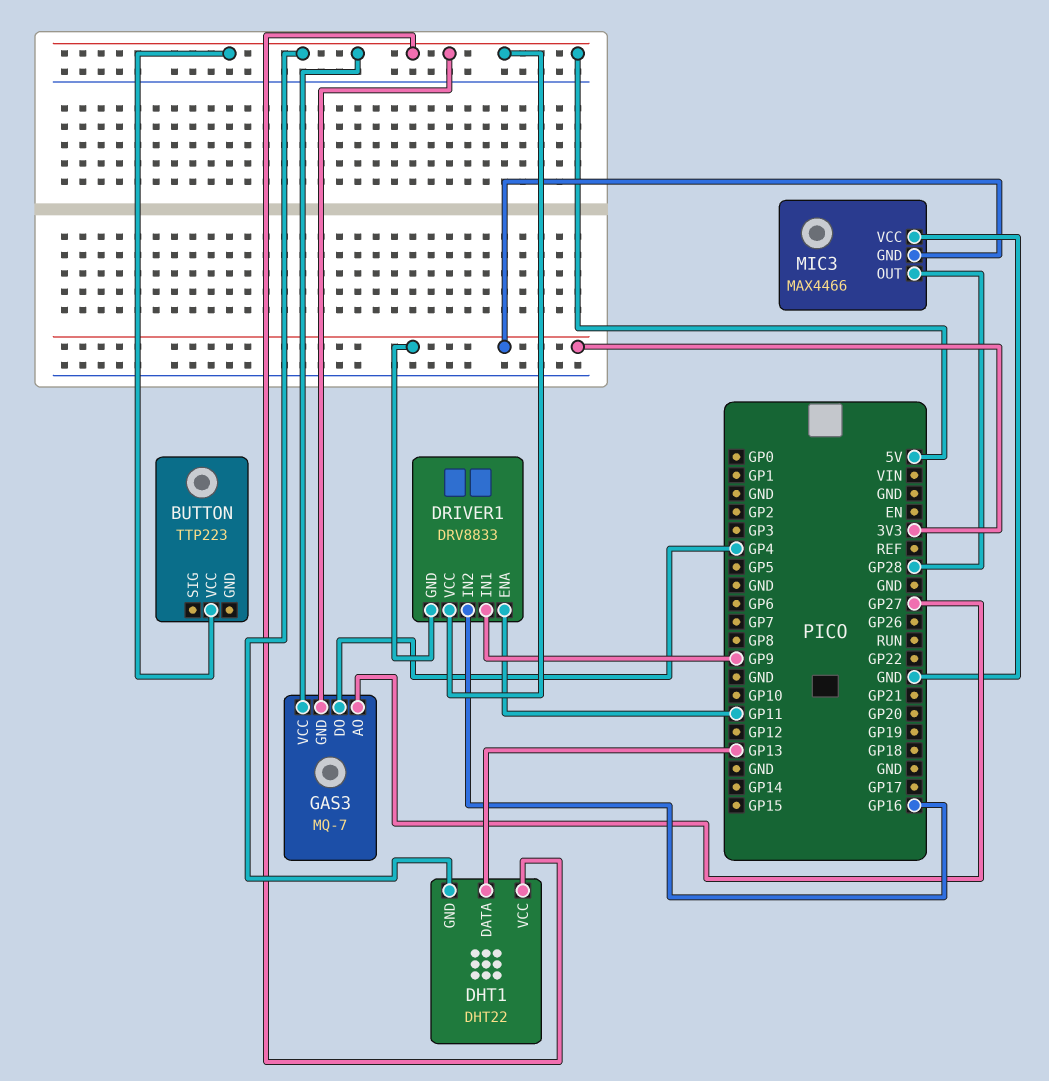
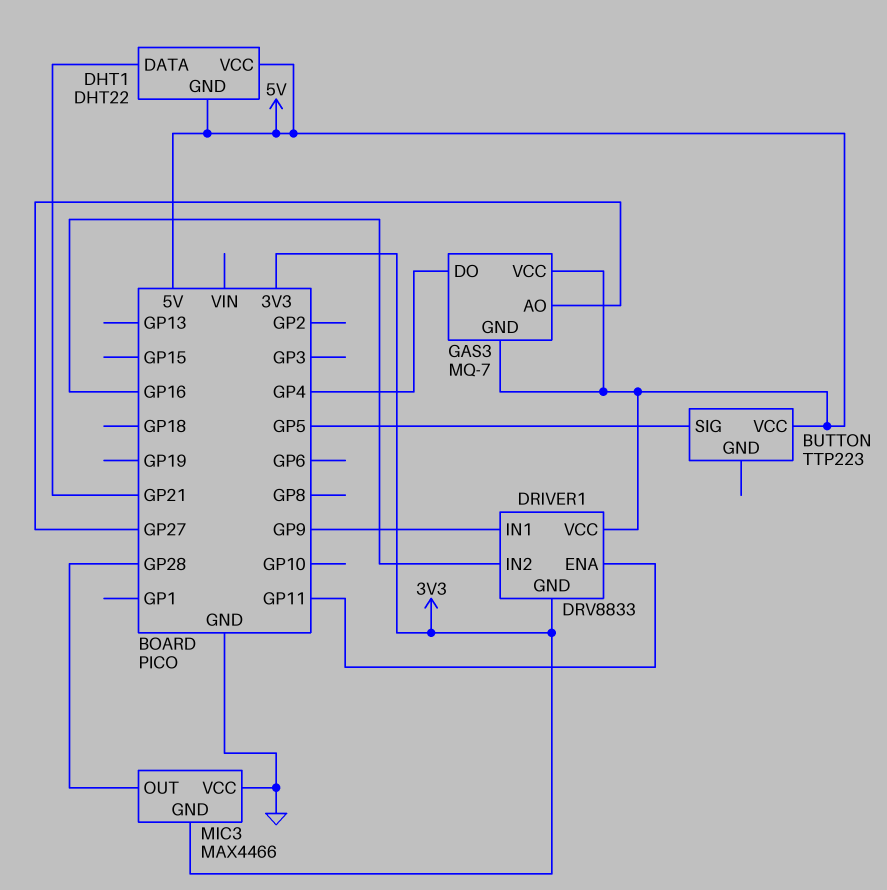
BUTTON pin SIG: none -> GP5
DHT1 pin DATA: GP13 -> GP21

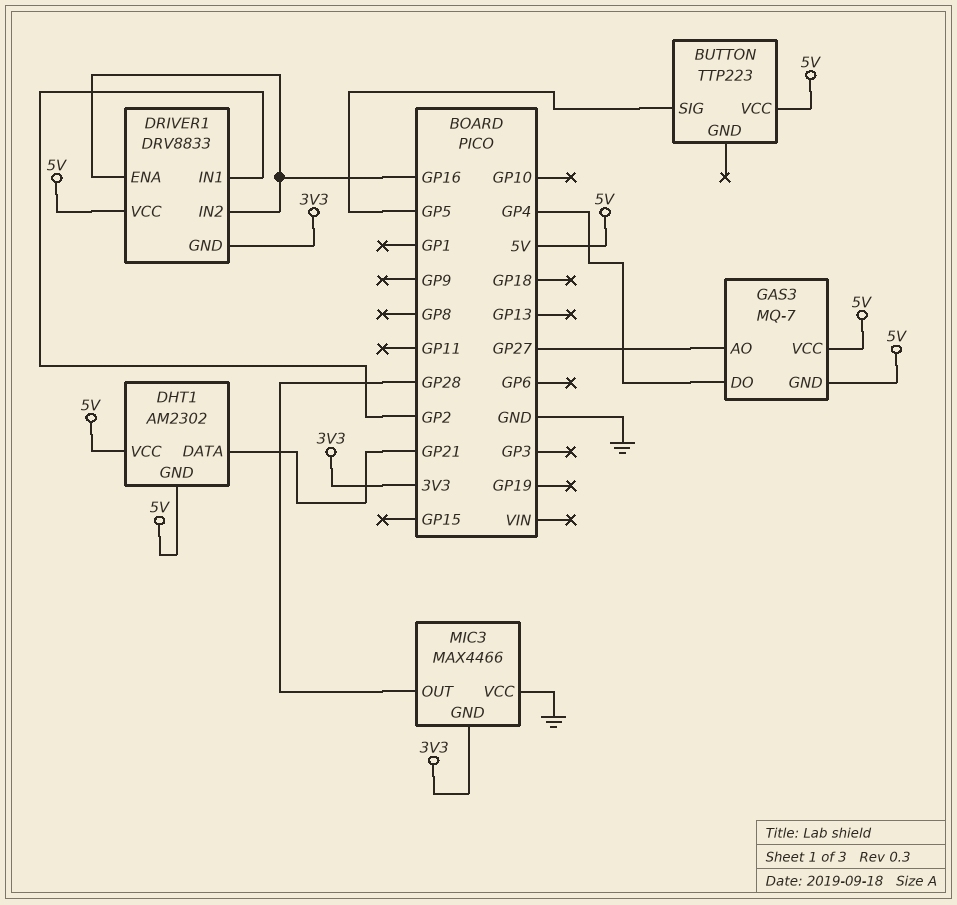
DHT1: DHT22 -> AM2302
DRIVER1 pin ENA: GP11 -> GP16
DRIVER1 pin IN1: GP9 -> GP2

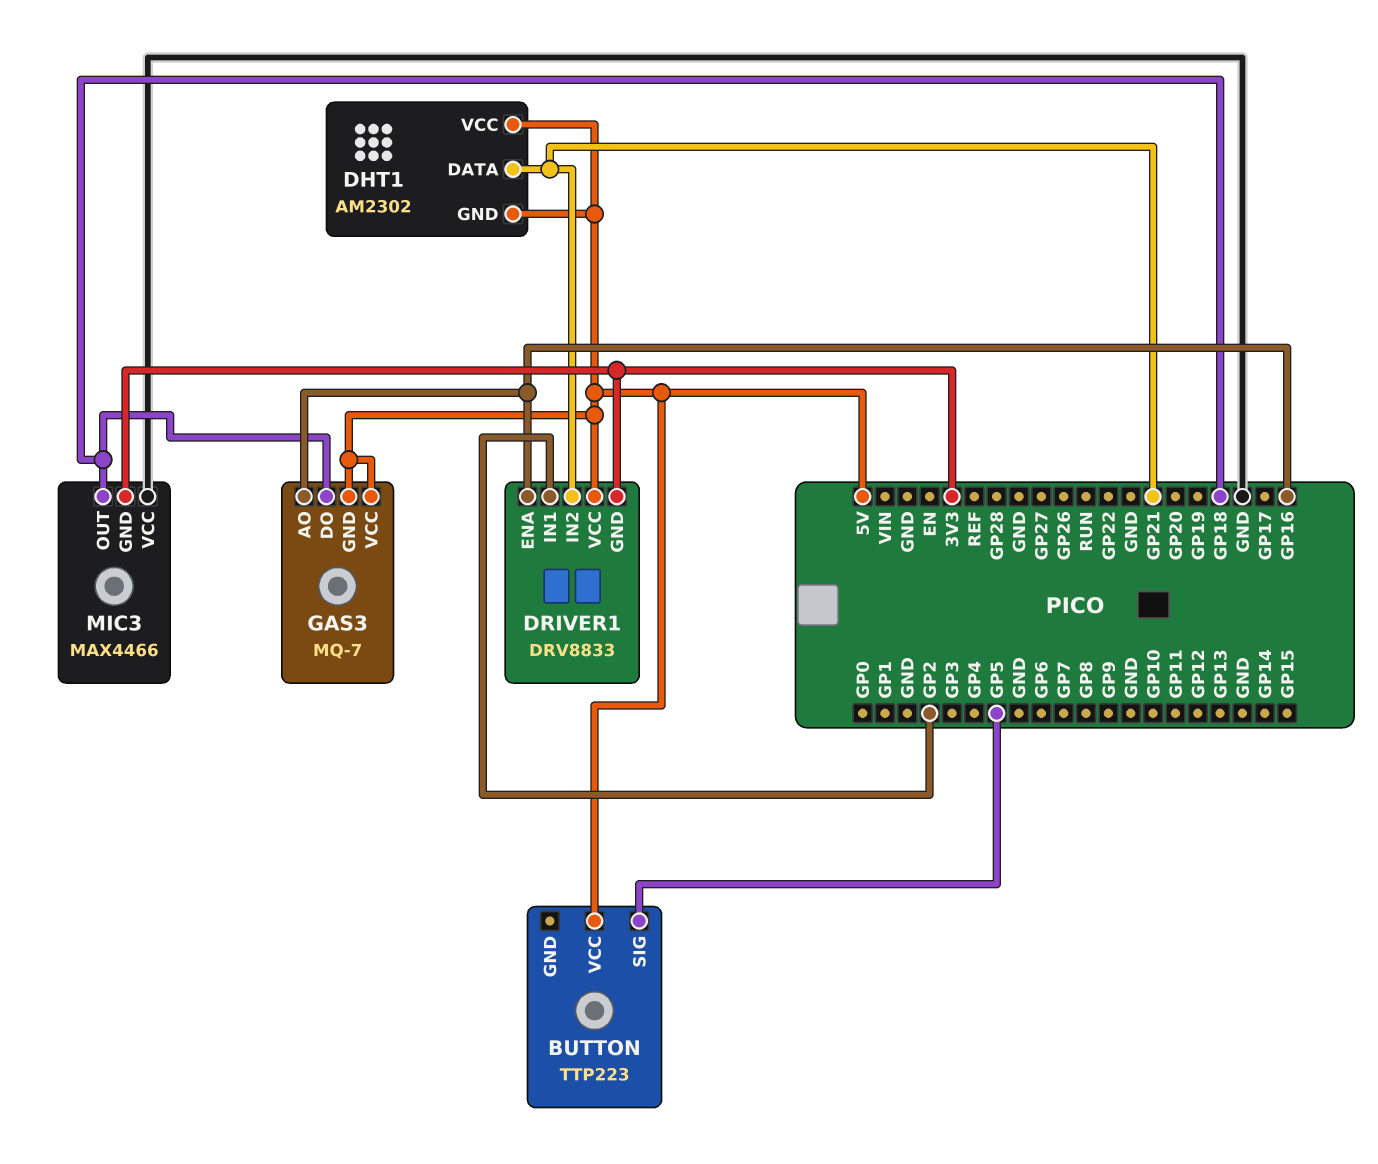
DRIVER1 pin IN2: GP16 -> GP21
GAS3 pin AO: GP27 -> GP16
GAS3 pin DO: GP4 -> GP18
MIC3 pin OUT: GP28 -> GP18

